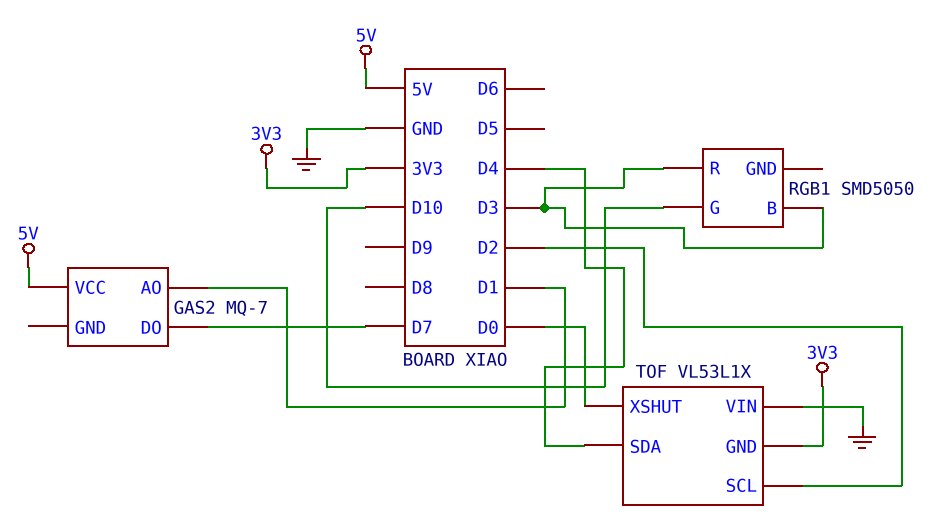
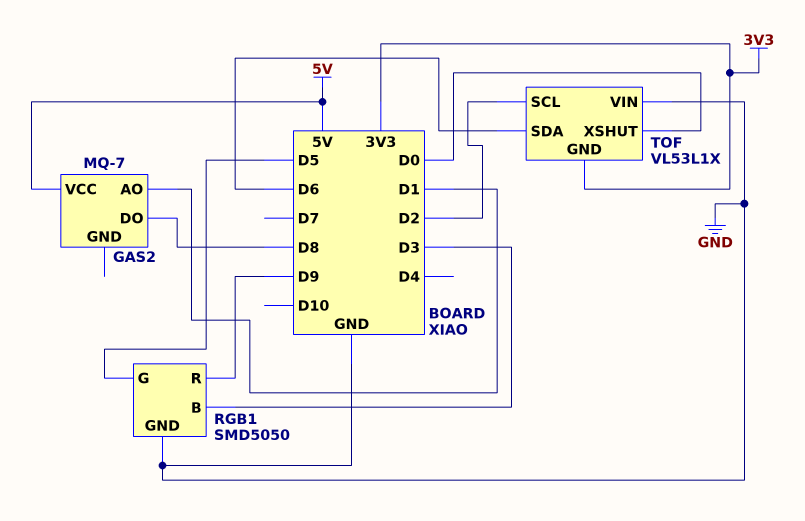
GAS2 pin DO: D7 -> D8
RGB1 pin G: D10 -> D5
RGB1 pin GND: none -> GND
RGB1 pin R: D3 -> D9
TOF pin SDA: D4 -> D6

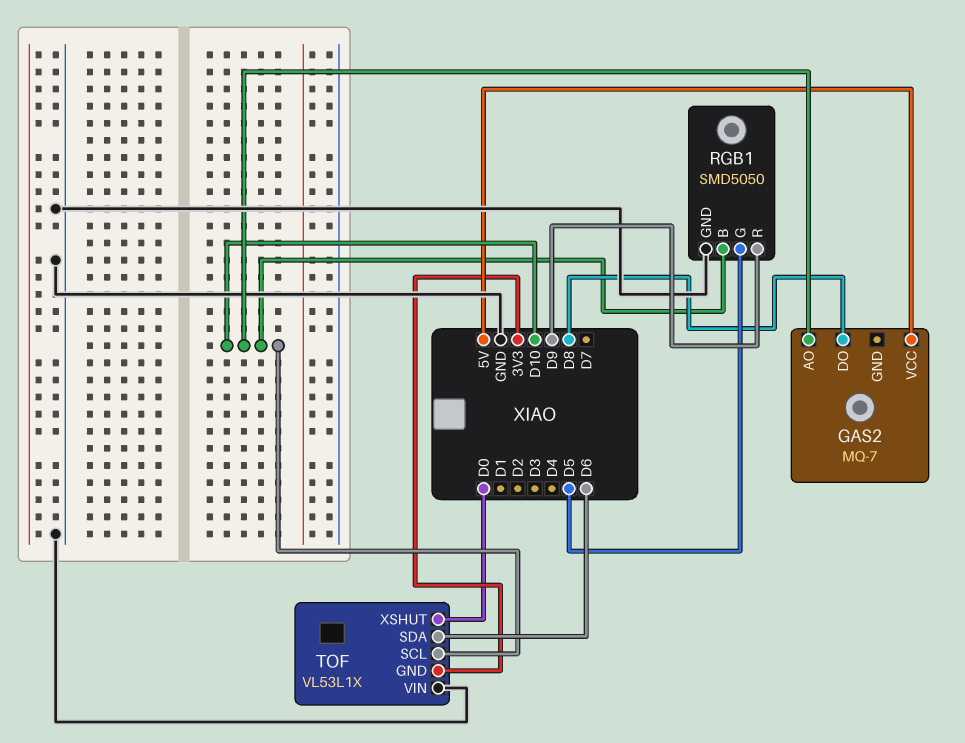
GAS2 pin AO: D1 -> D10
RGB1 pin B: D3 -> D10
TOF pin SCL: D2 -> D10

